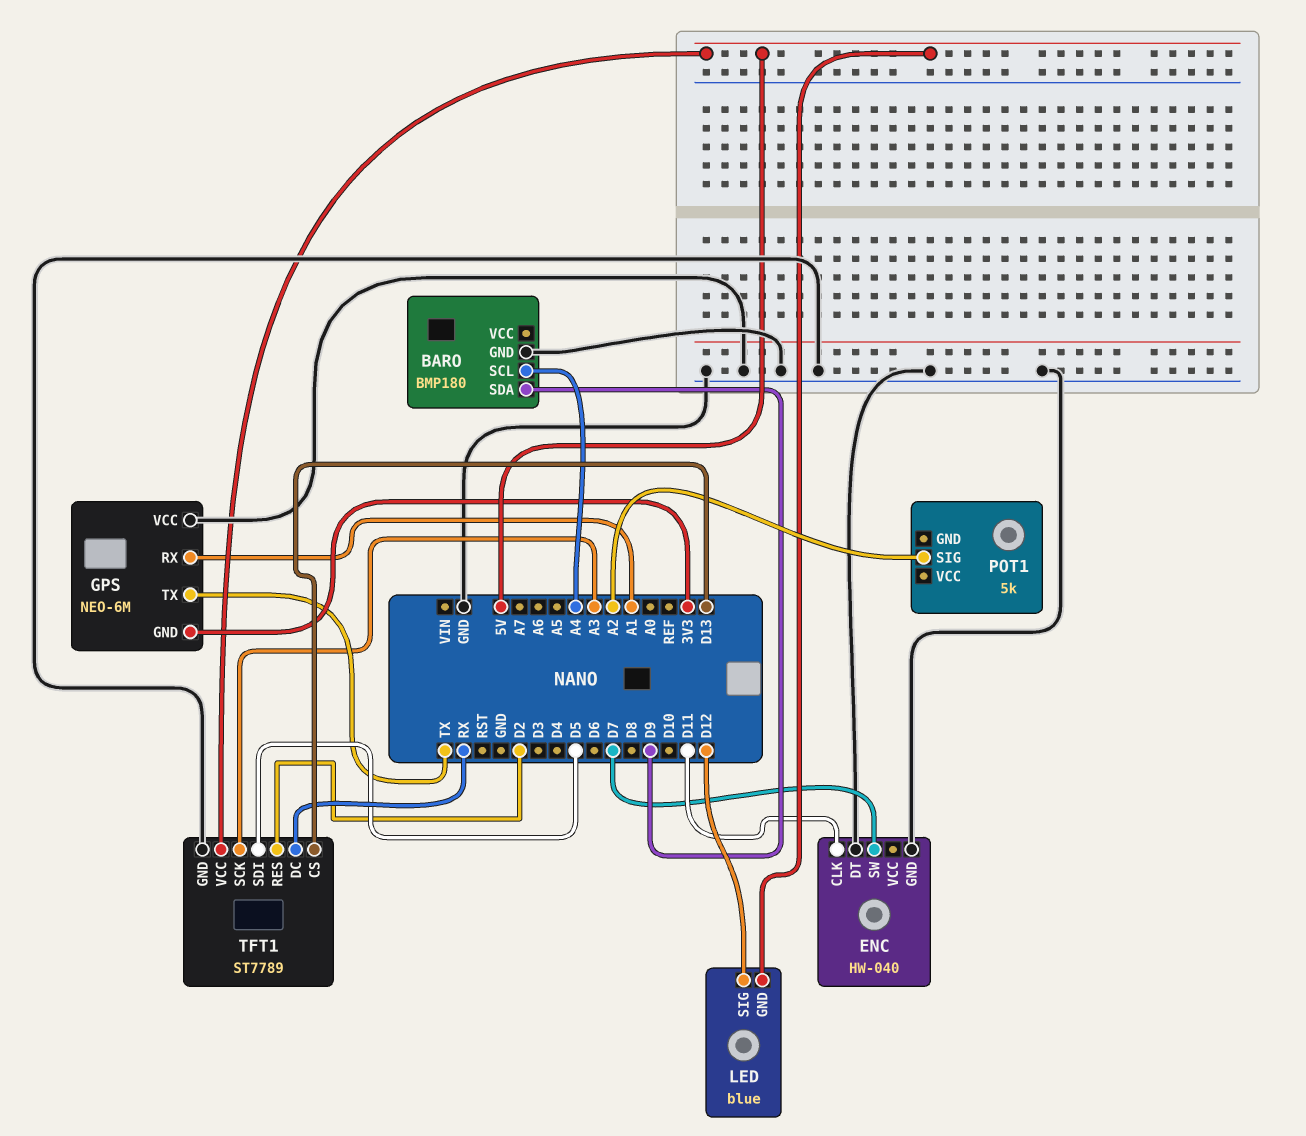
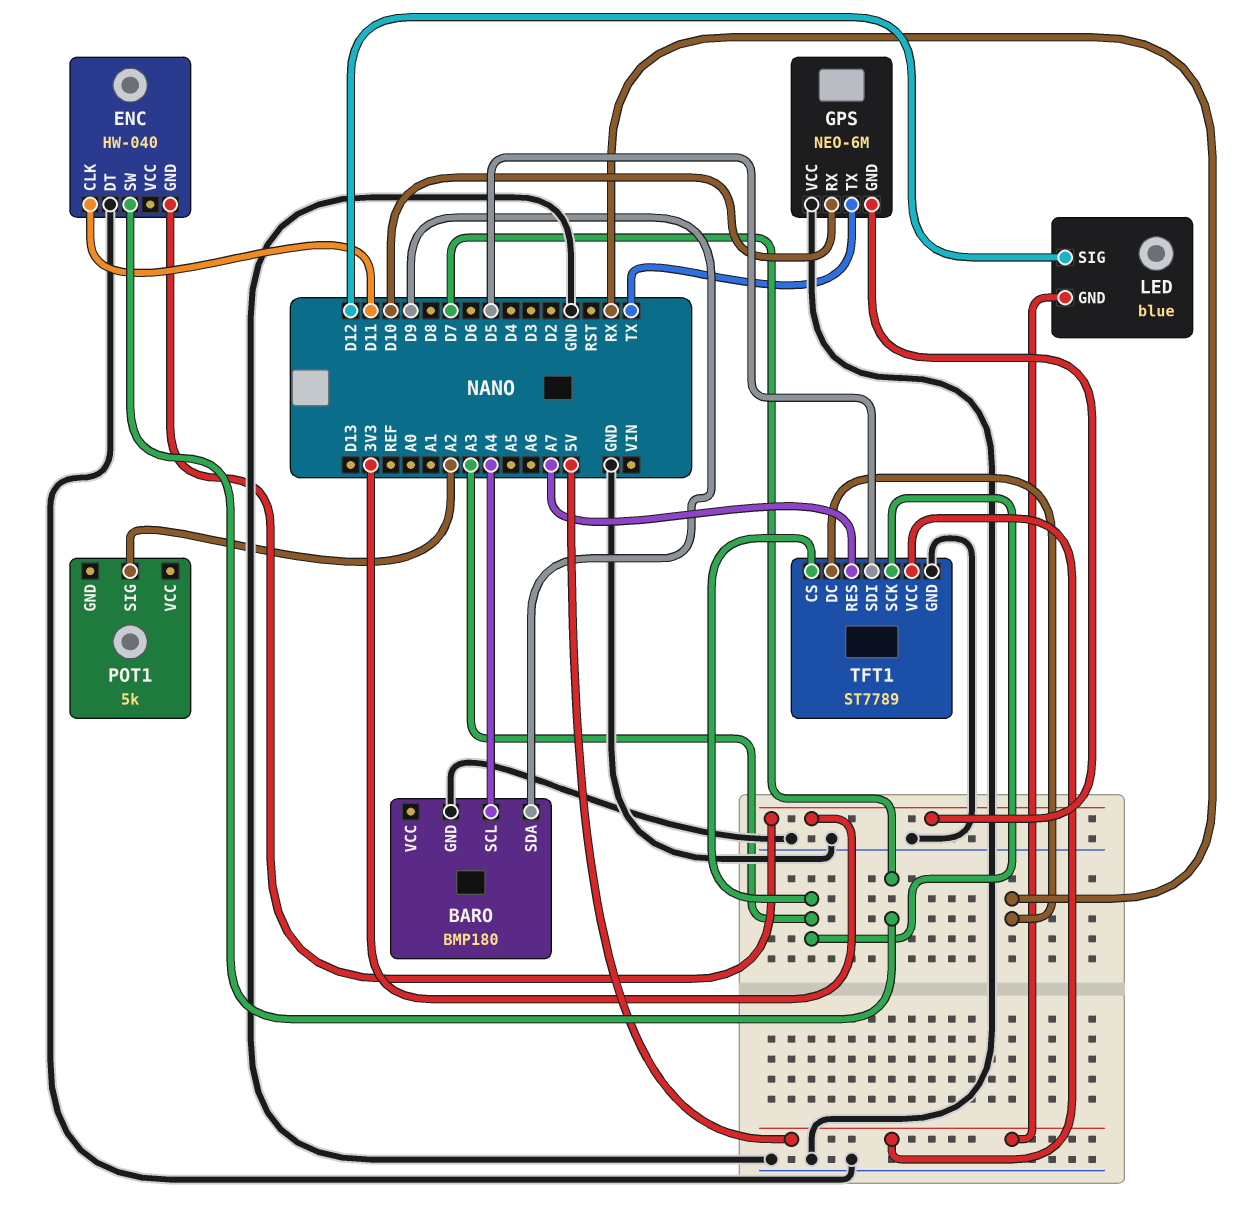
ENC pin GND: GND -> 3V3
GPS pin RX: A1 -> D10
TFT1 pin CS: D13 -> A3
TFT1 pin RES: D2 -> A7

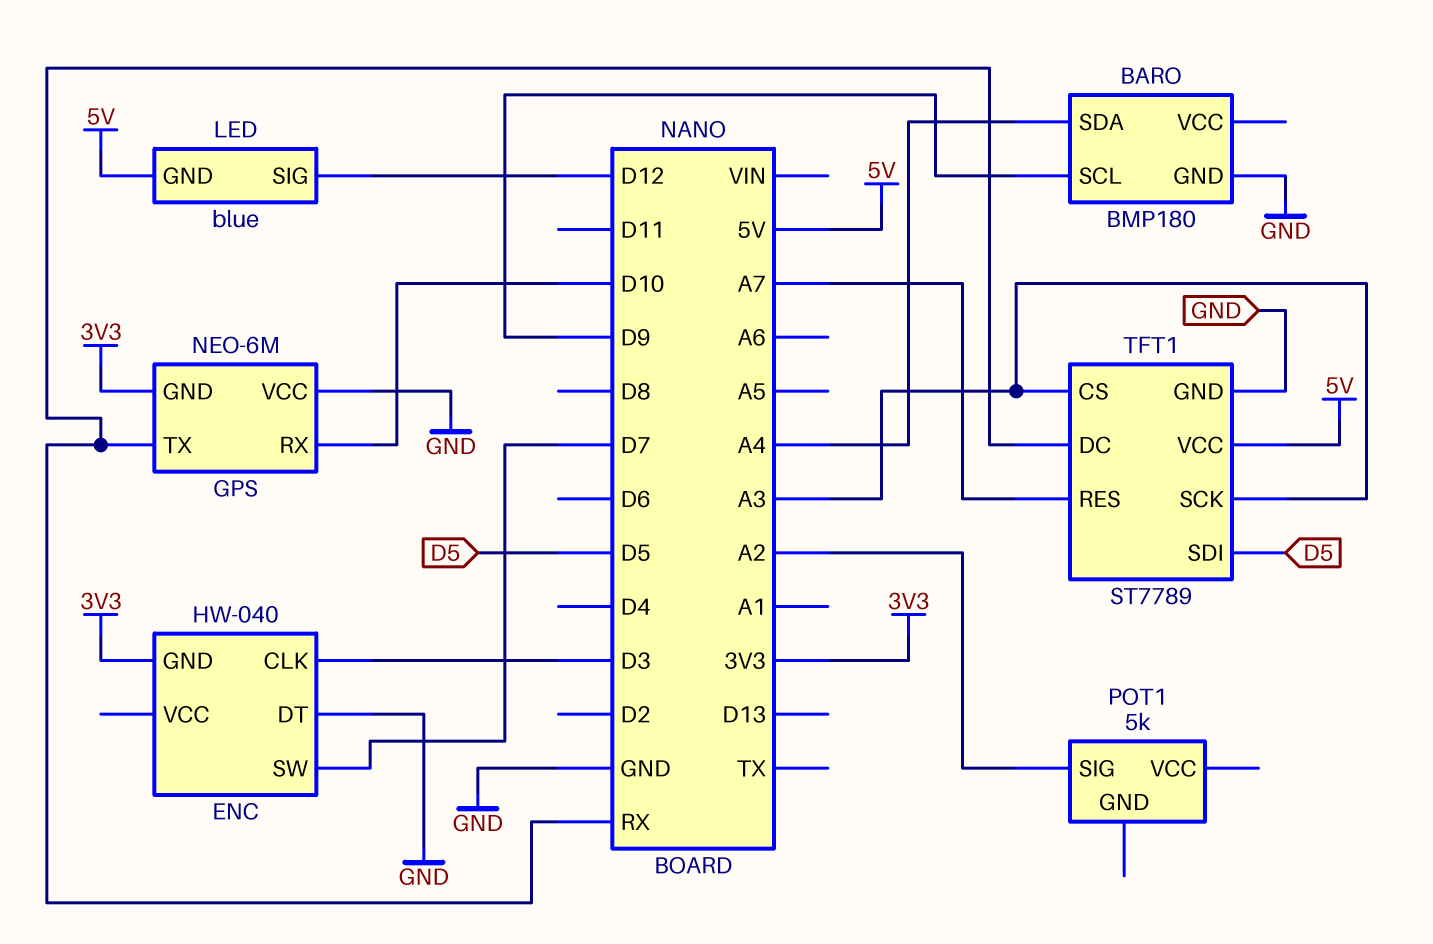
BARO pin SCL: A4 -> D9
BARO pin SDA: D9 -> A4
ENC pin CLK: D11 -> D3
GPS pin TX: TX -> RX

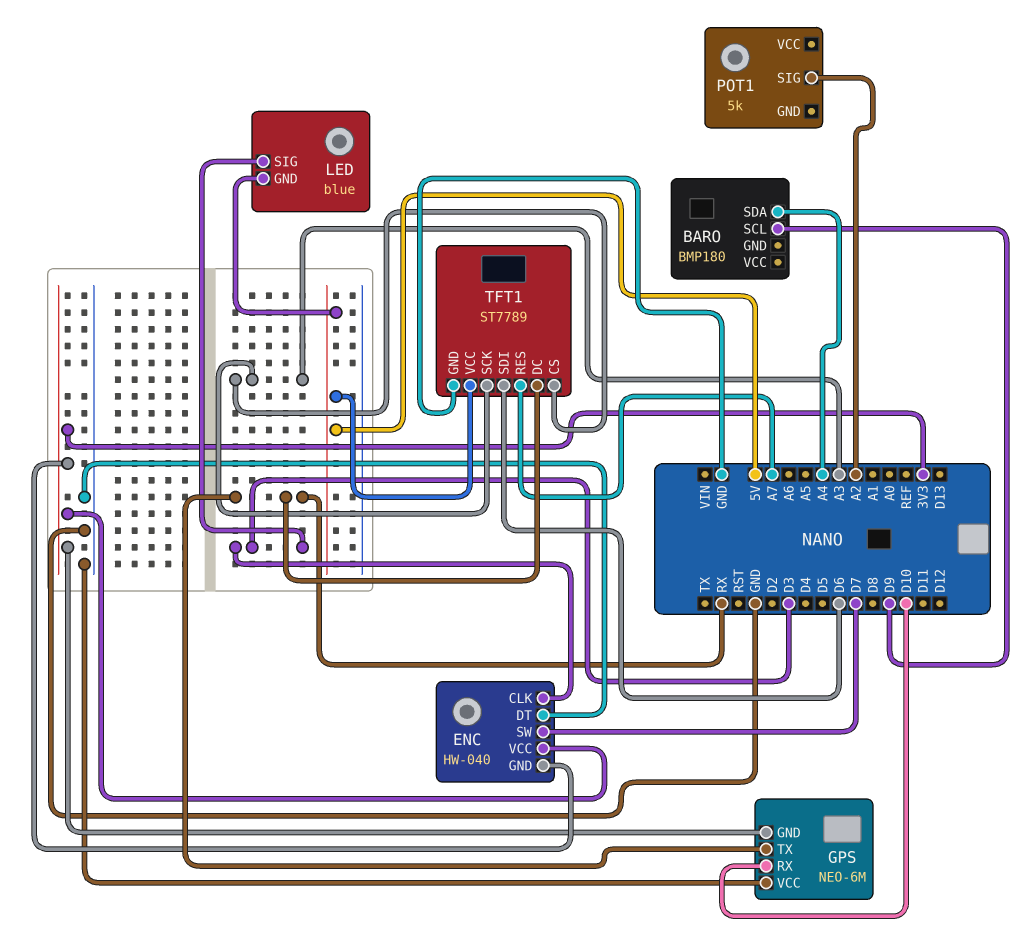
BARO pin GND: GND -> none
ENC pin VCC: none -> 3V3
LED pin SIG: D12 -> D3
TFT1 pin SDI: D5 -> D6

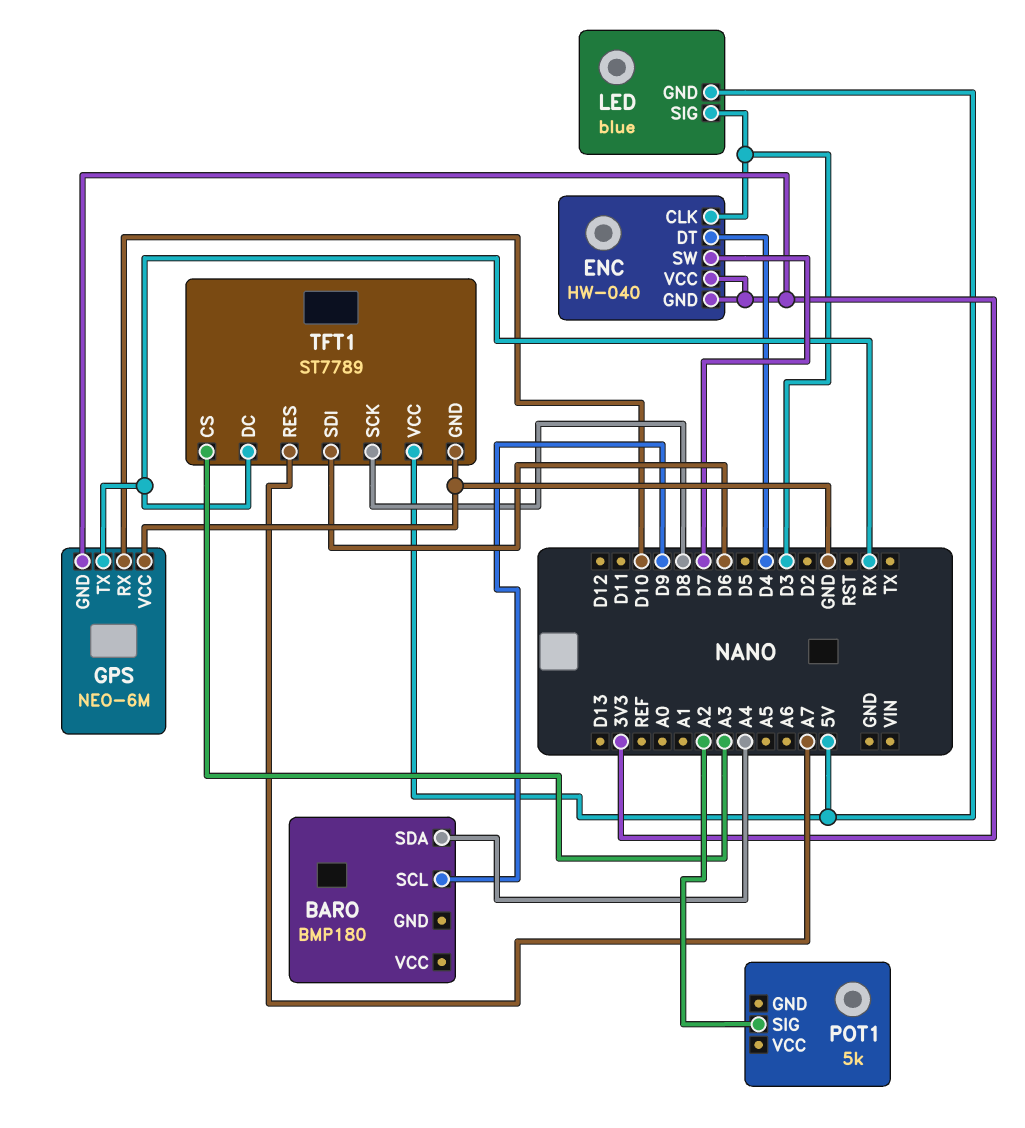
ENC pin DT: GND -> D4
TFT1 pin SCK: A3 -> D8

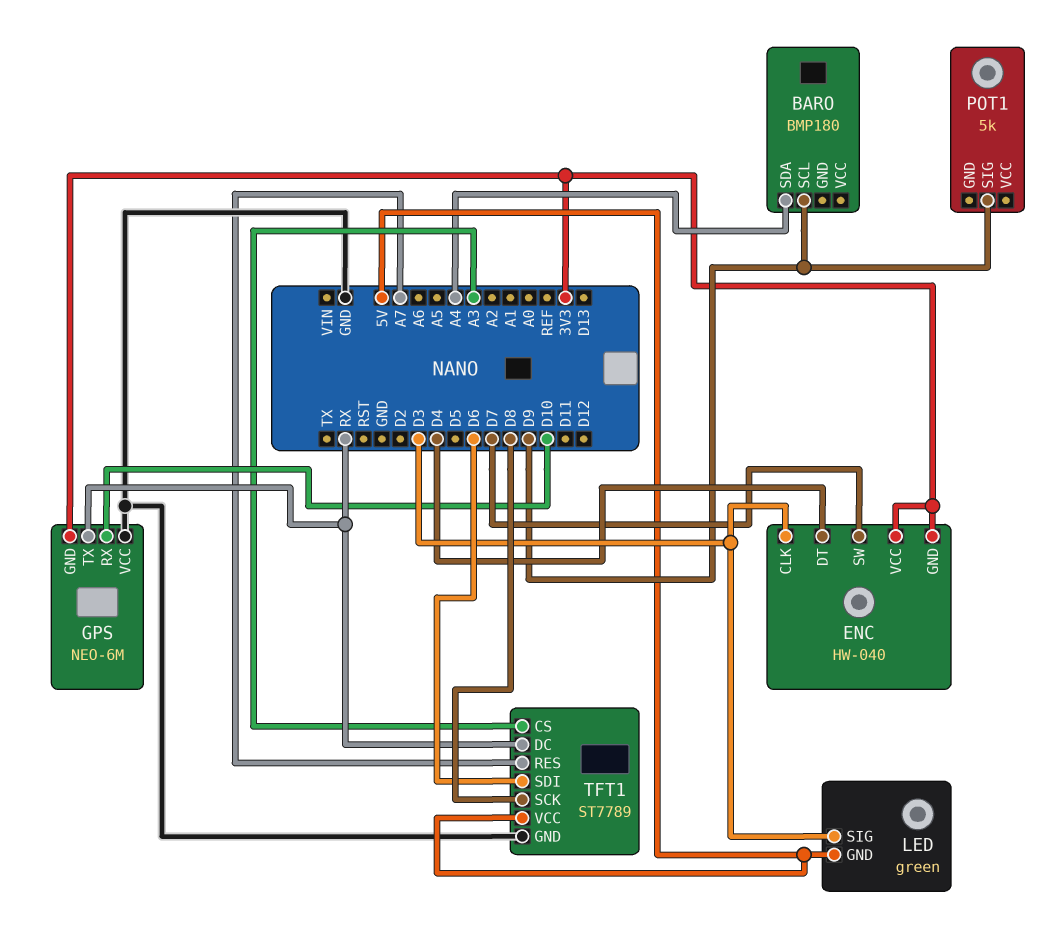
LED: blue -> green
POT1 pin SIG: A2 -> D9

